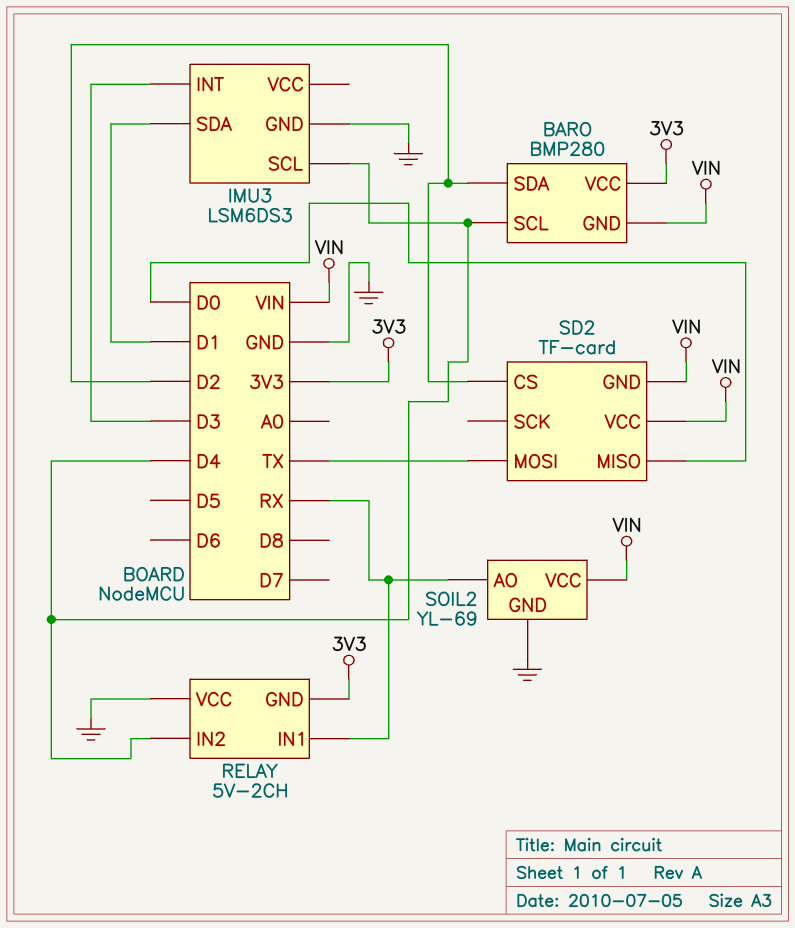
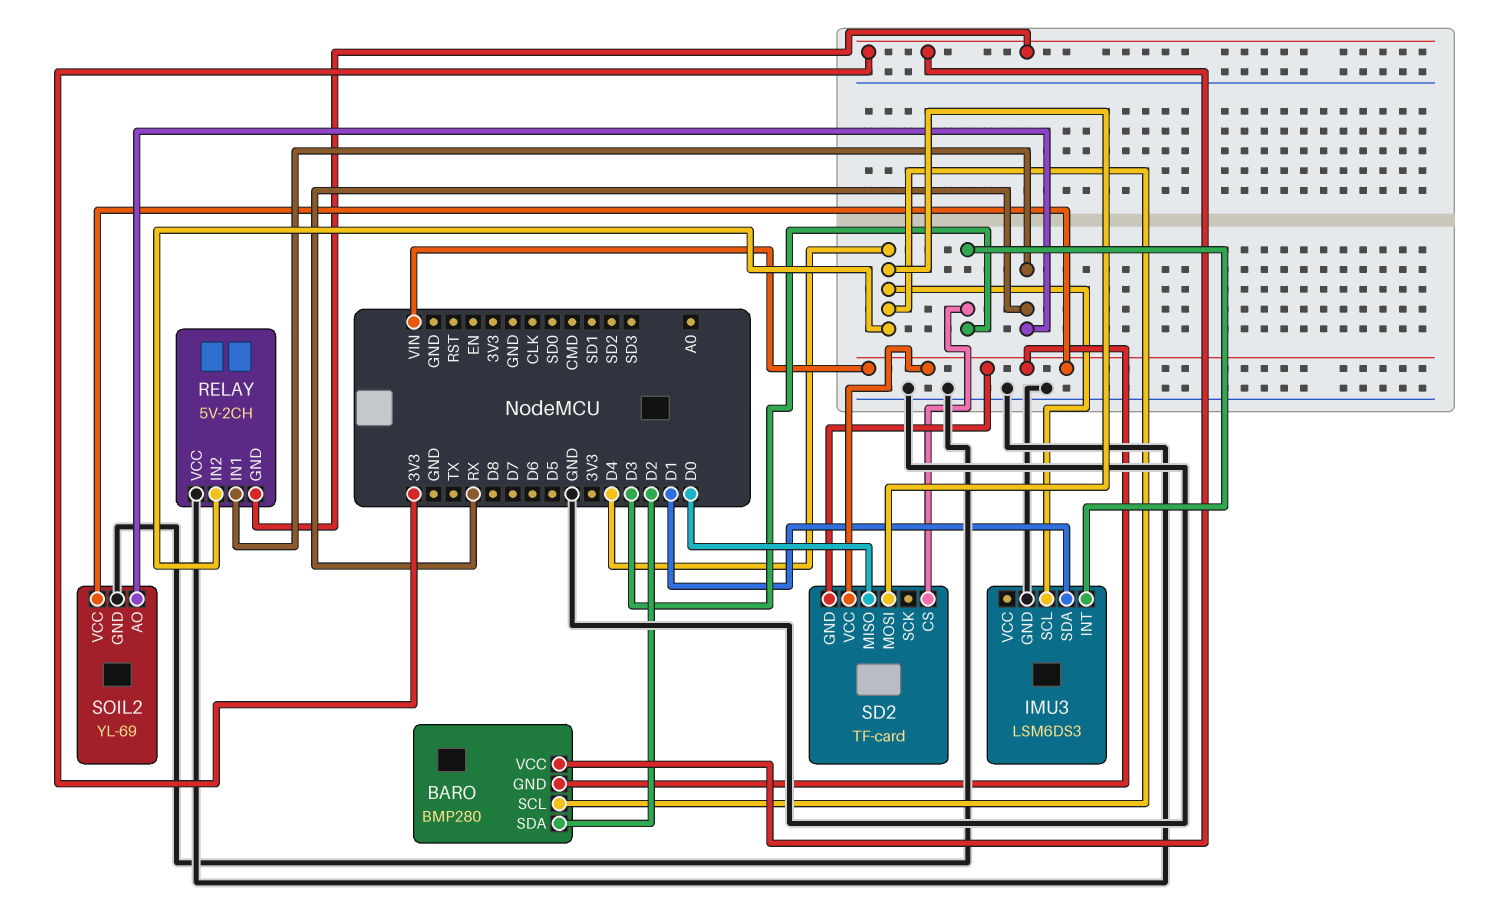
SD2 pin CS: D2 -> D3
SD2 pin MOSI: TX -> D4

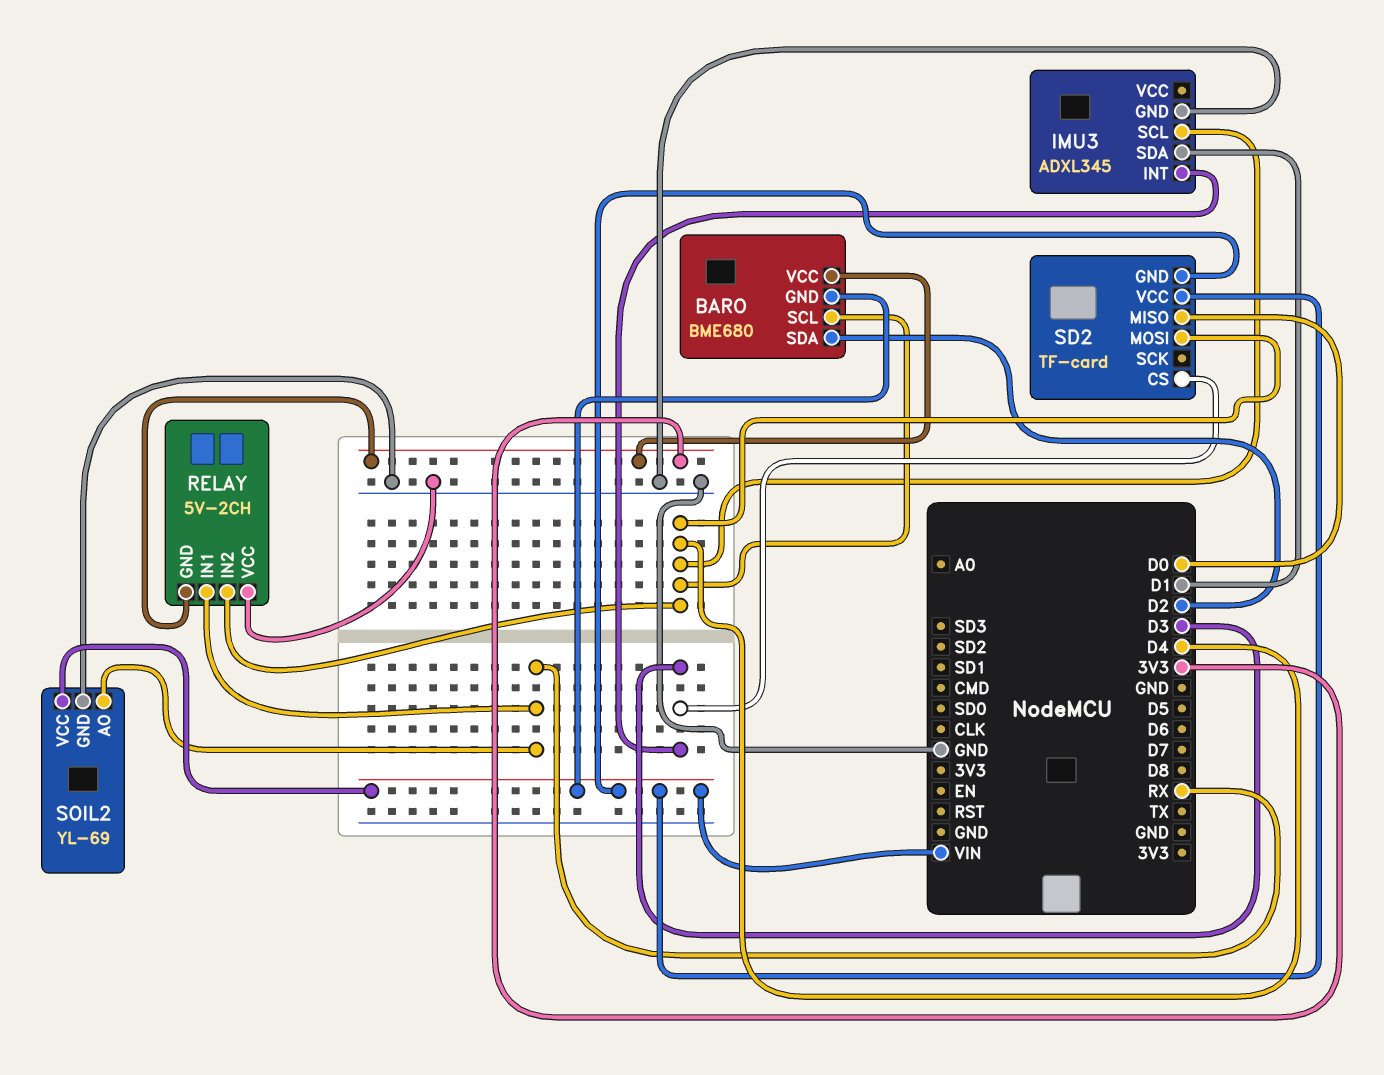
BARO: BMP280 -> BME680
IMU3: LSM6DS3 -> ADXL345

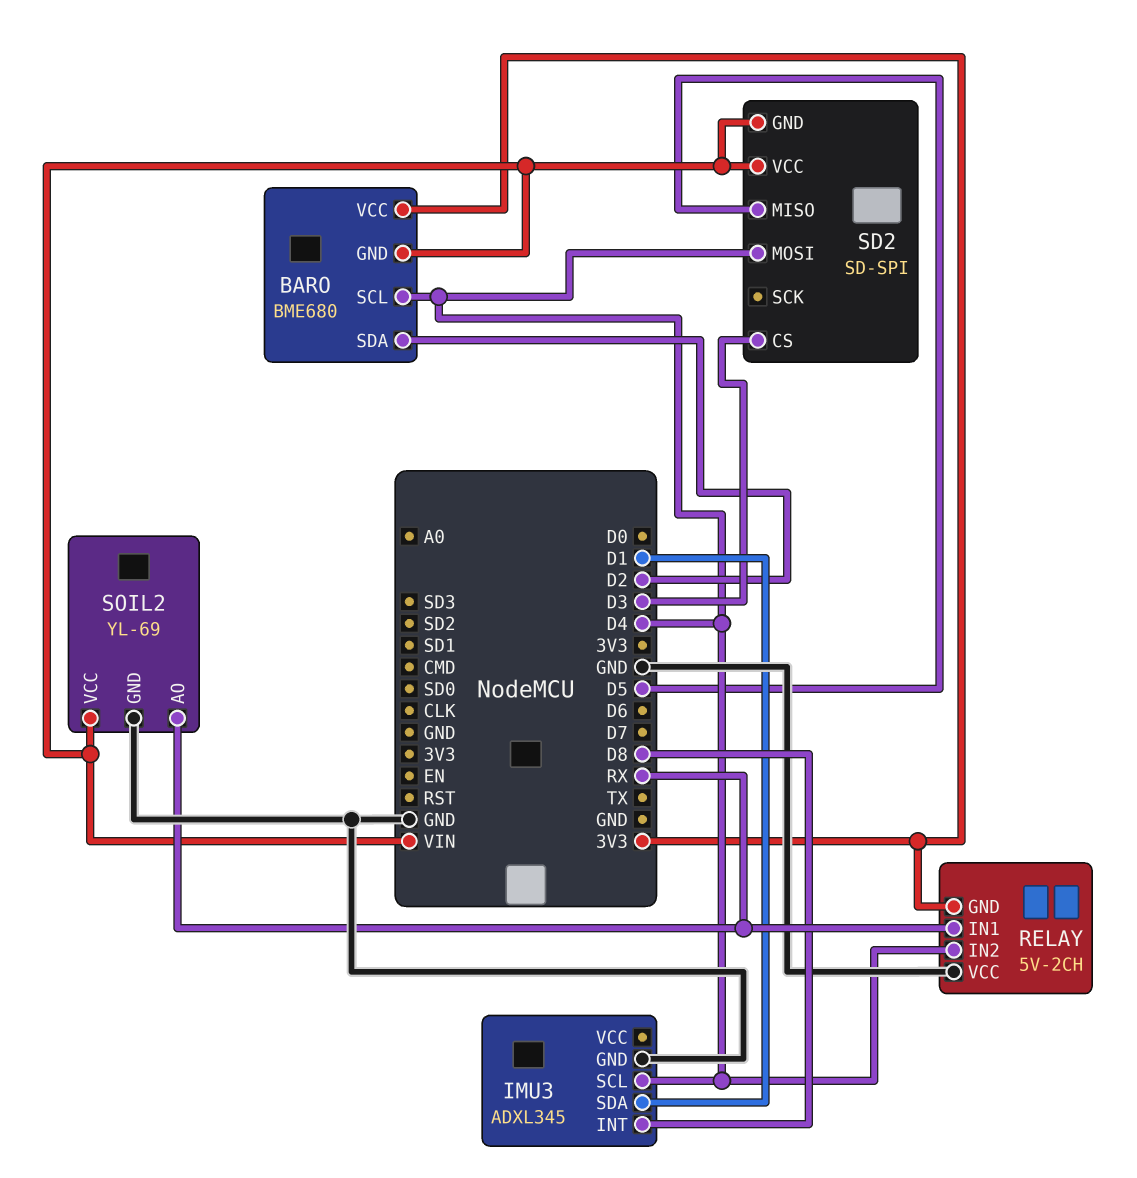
IMU3 pin INT: D3 -> D8
SD2: TF-card -> SD-SPI
SD2 pin MISO: D0 -> D5

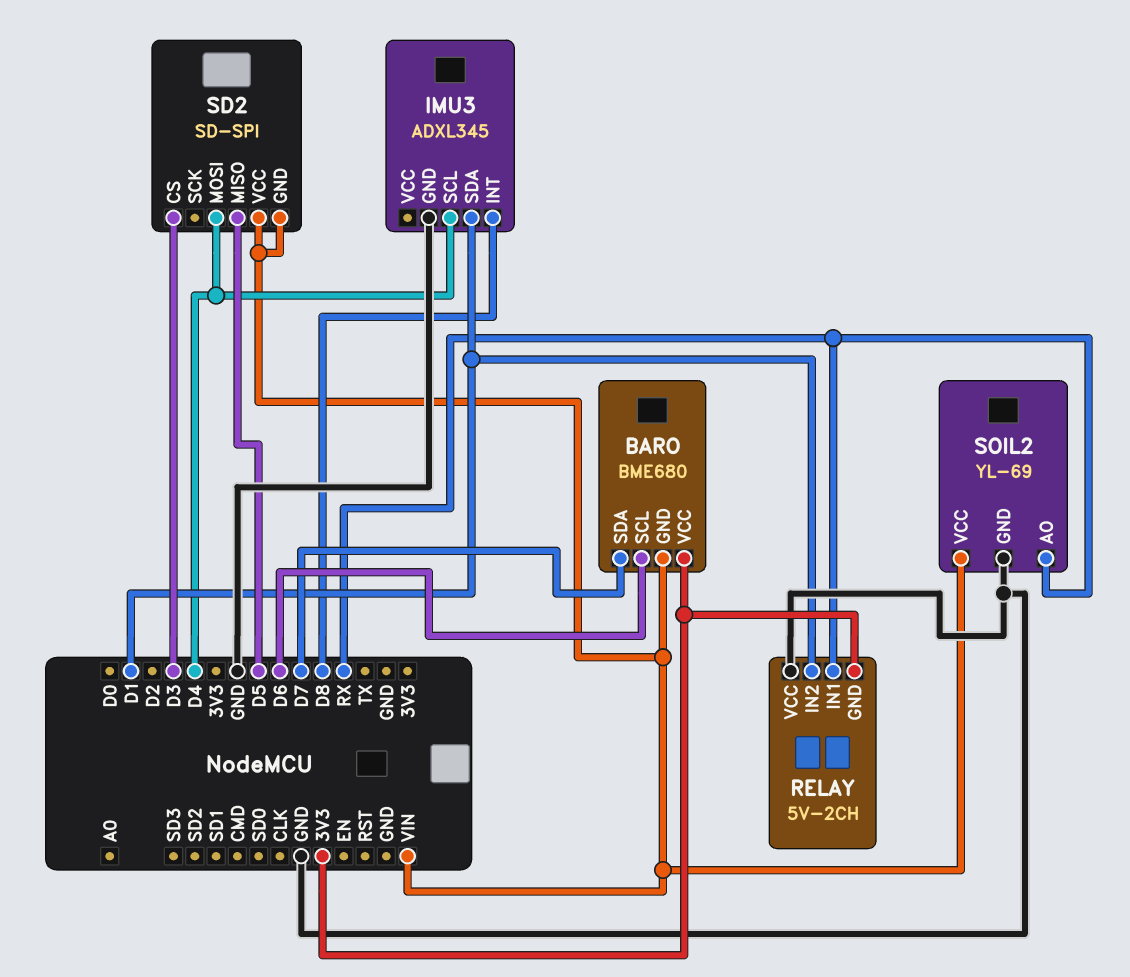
BARO pin SCL: D4 -> D6
BARO pin SDA: D2 -> D7
RELAY pin IN2: D4 -> D1

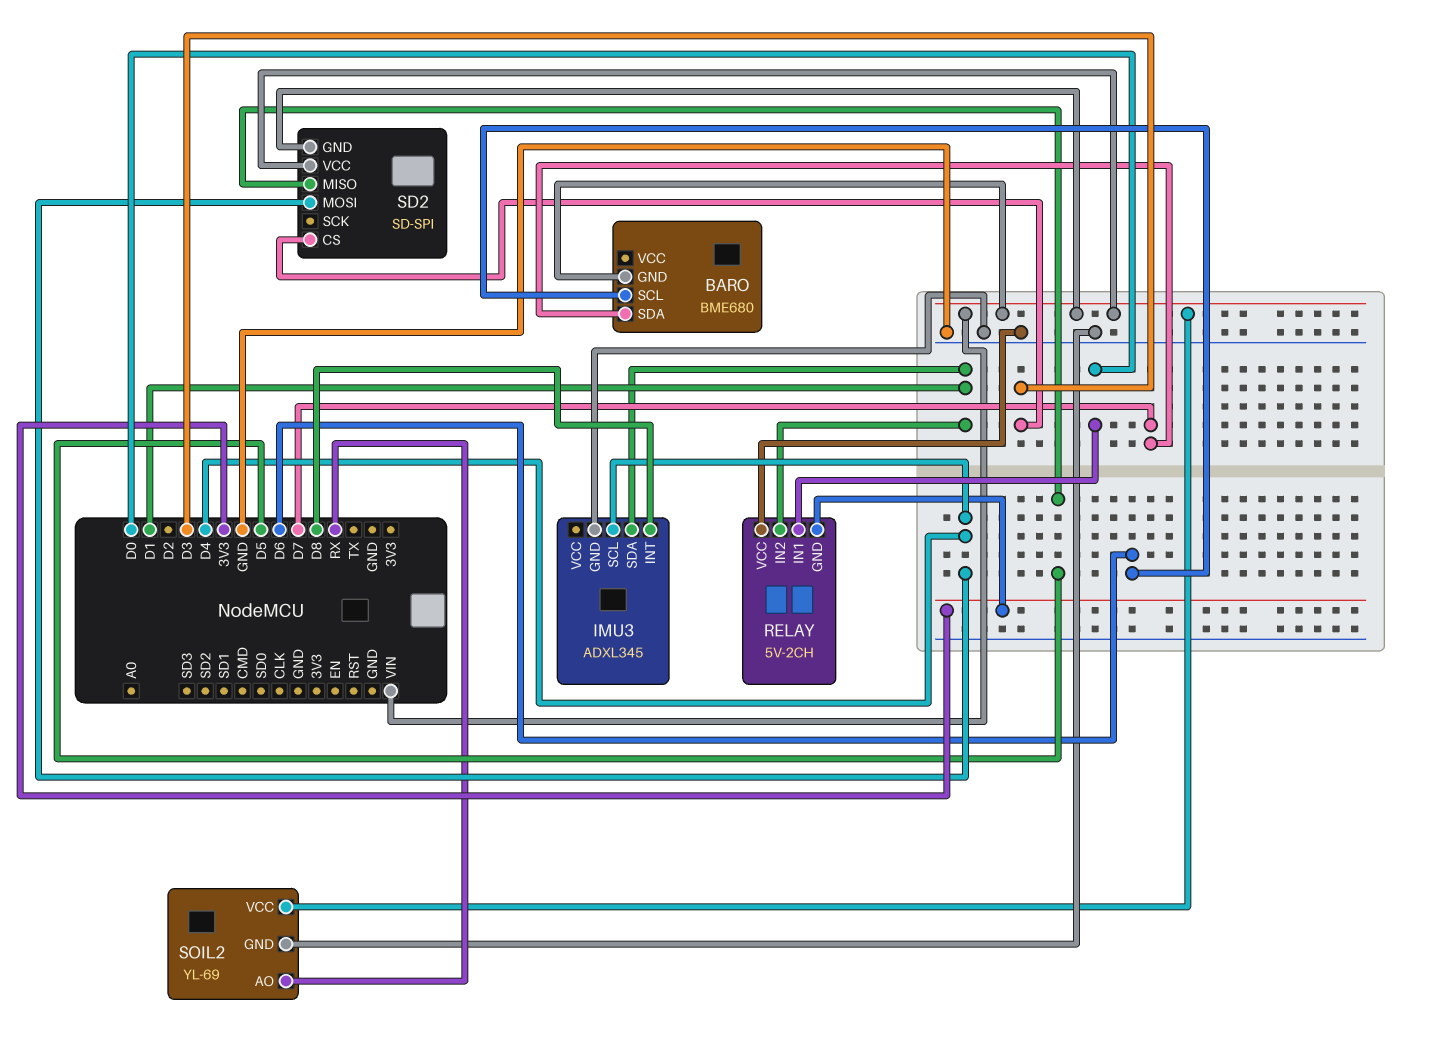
BARO pin VCC: 3V3 -> none
RELAY pin IN1: RX -> D0

